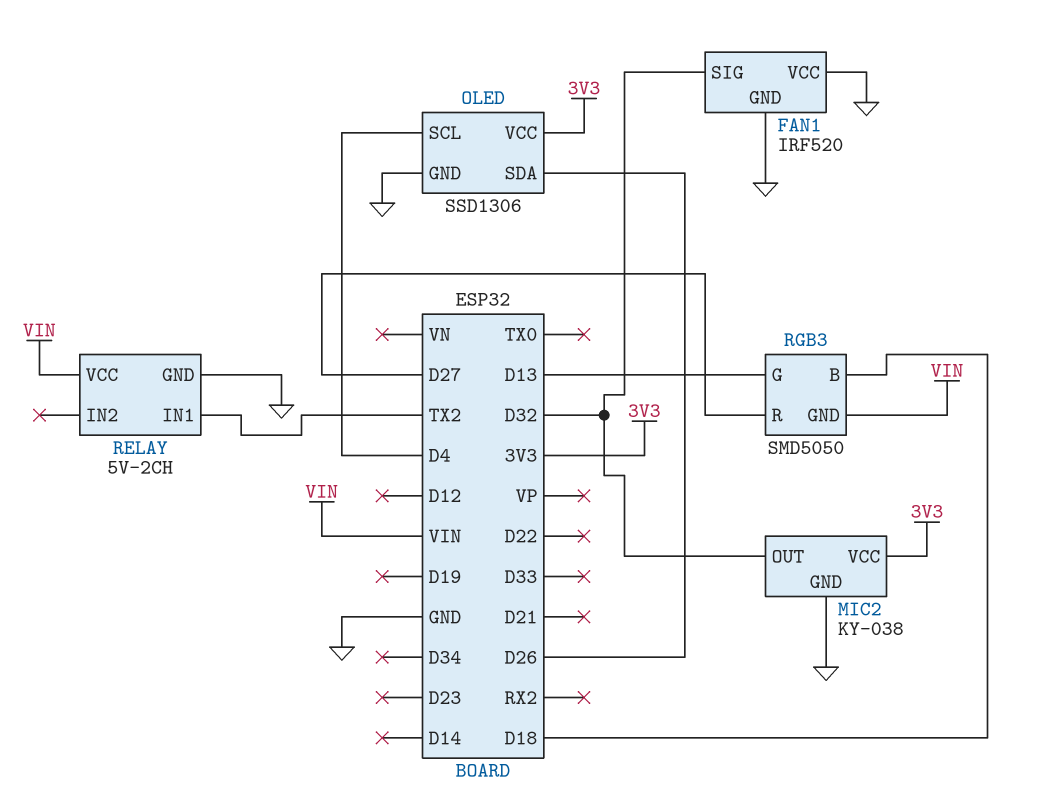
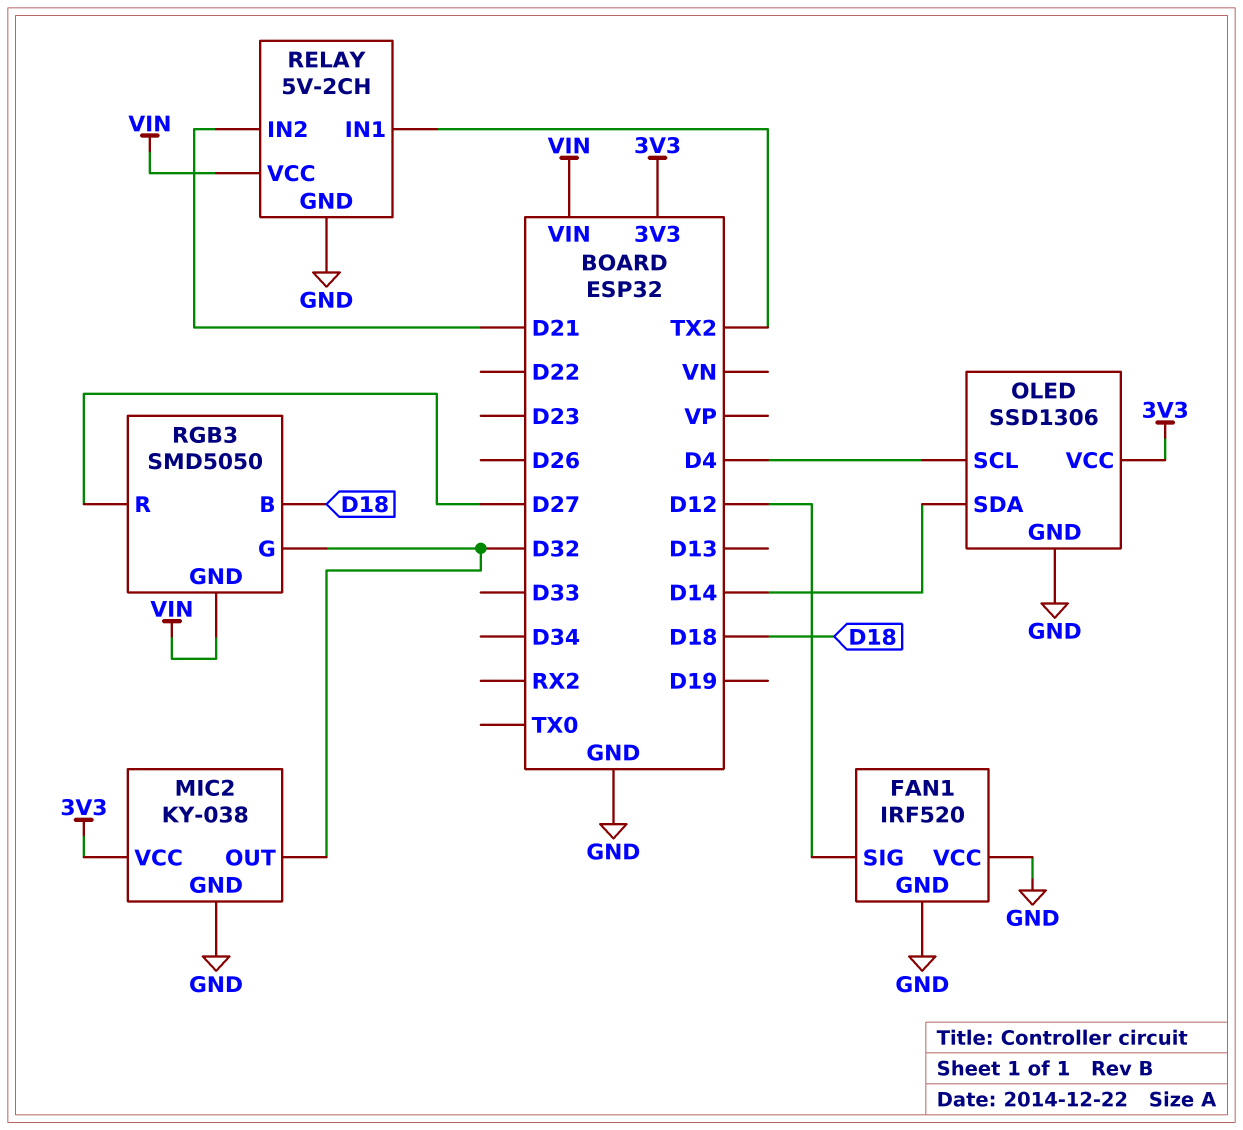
FAN1 pin SIG: D32 -> D12
OLED pin SDA: D26 -> D14
RELAY pin IN2: none -> D21
RGB3 pin G: D13 -> D32

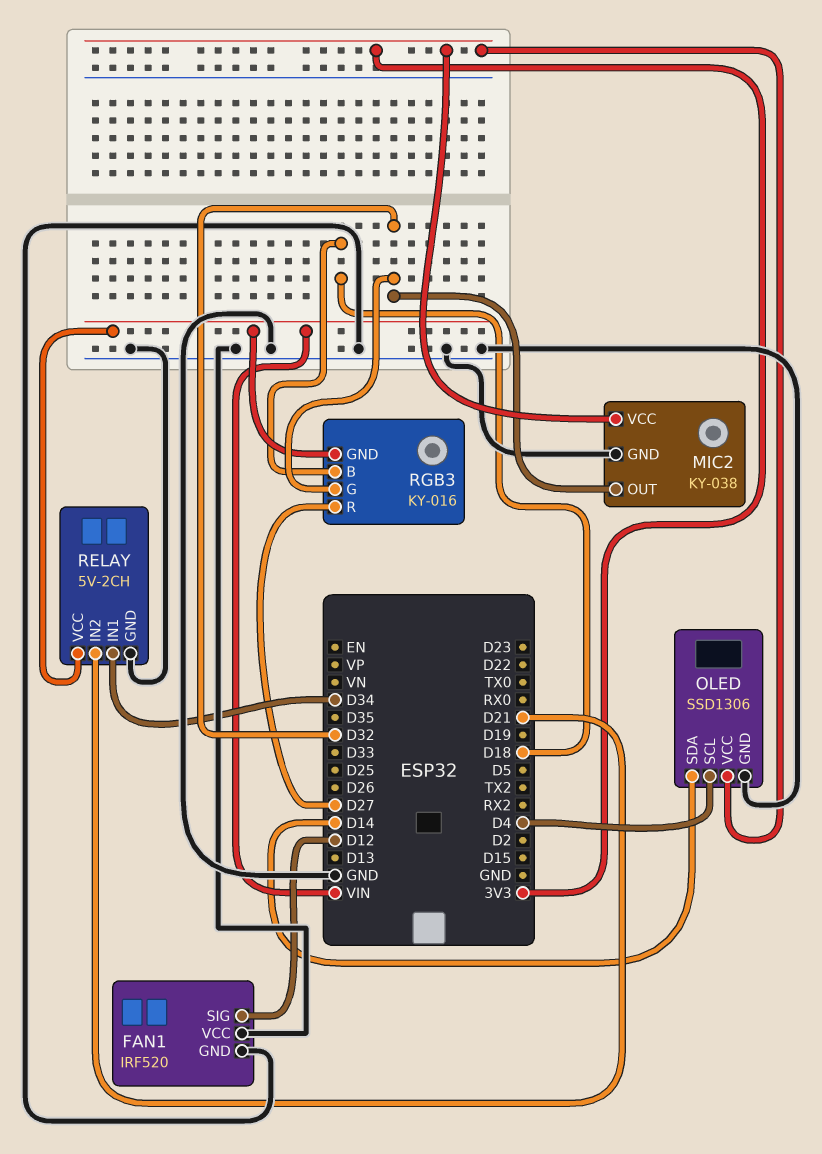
RELAY pin IN1: TX2 -> D34
RGB3: SMD5050 -> KY-016

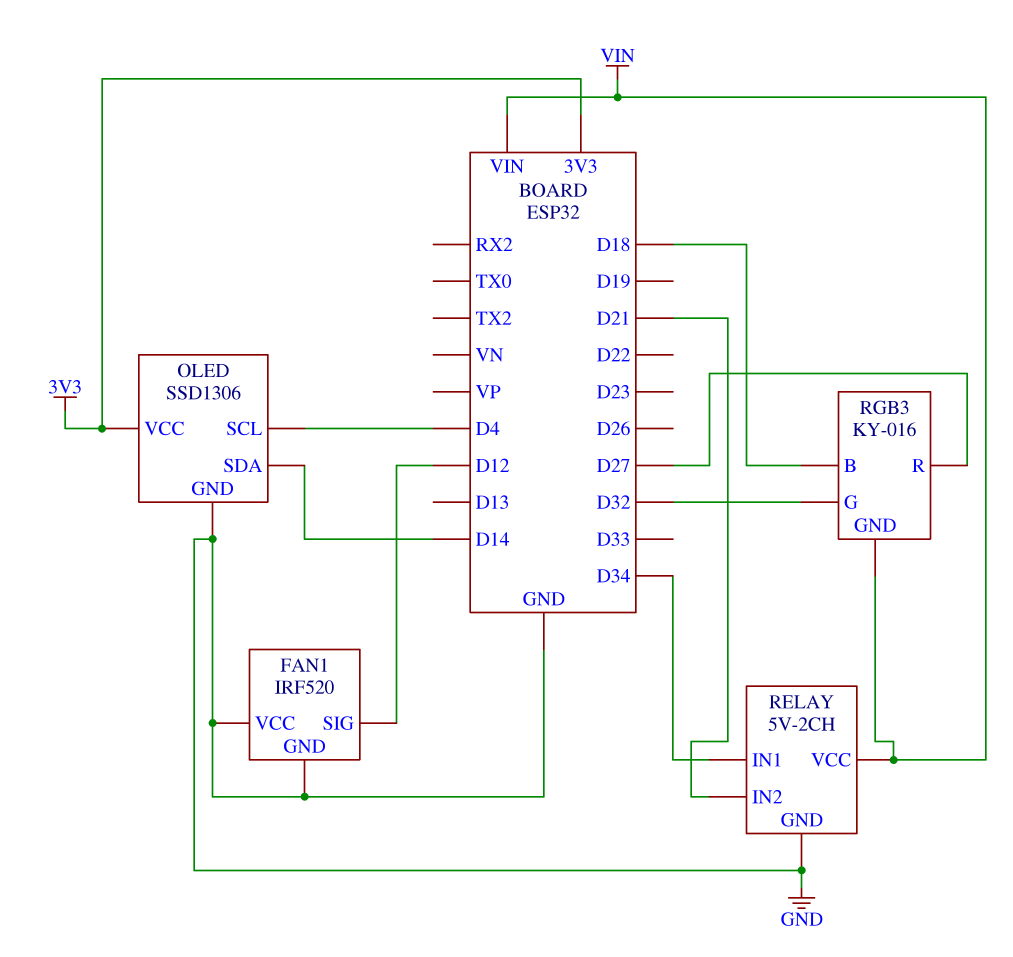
MIC2: KY-038 -> none
MIC2 pin GND: GND -> none
MIC2 pin OUT: D32 -> none
MIC2 pin VCC: 3V3 -> none

